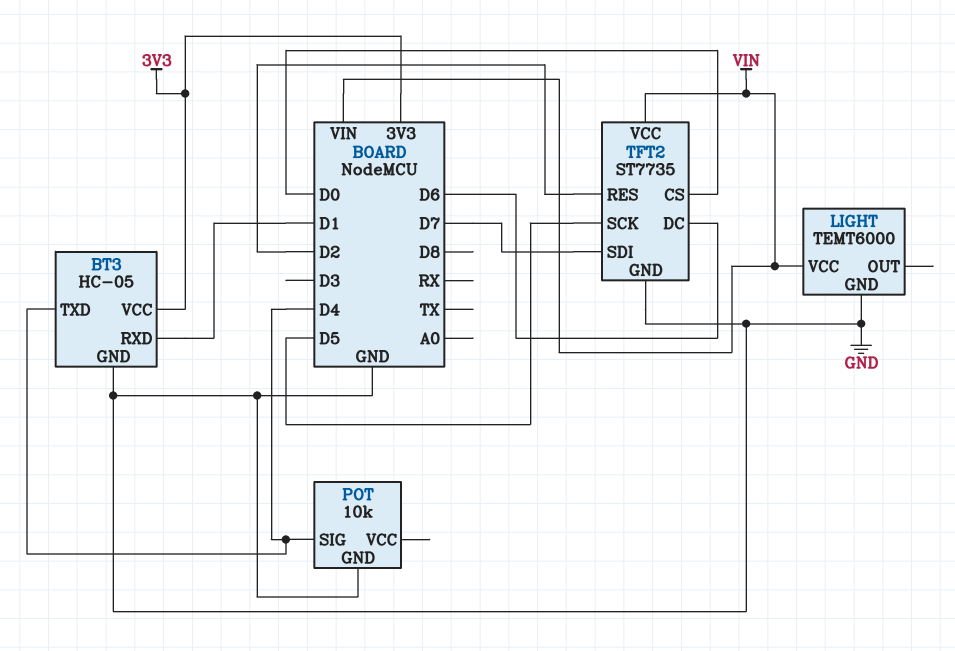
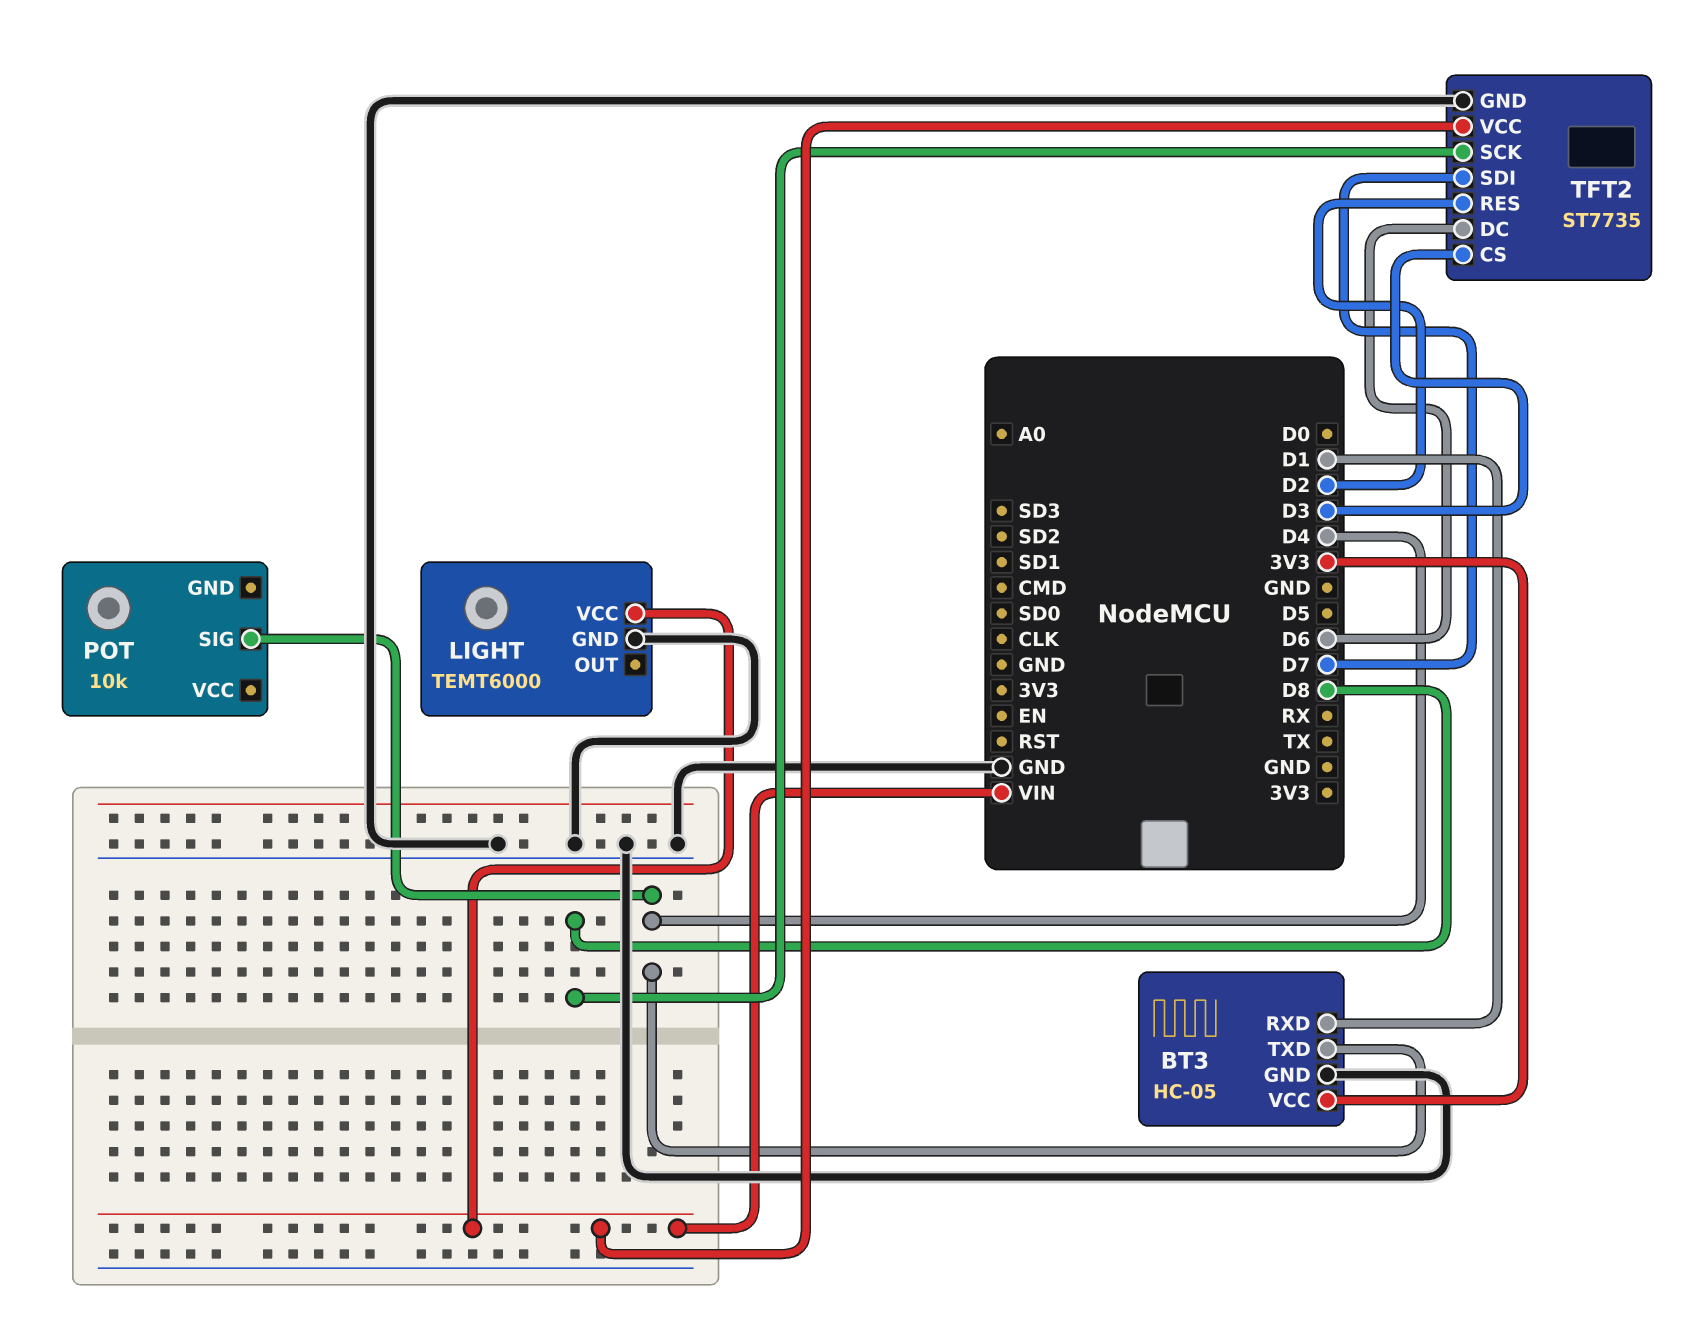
POT pin GND: GND -> none
TFT2 pin CS: D0 -> D3
TFT2 pin SCK: D5 -> D8

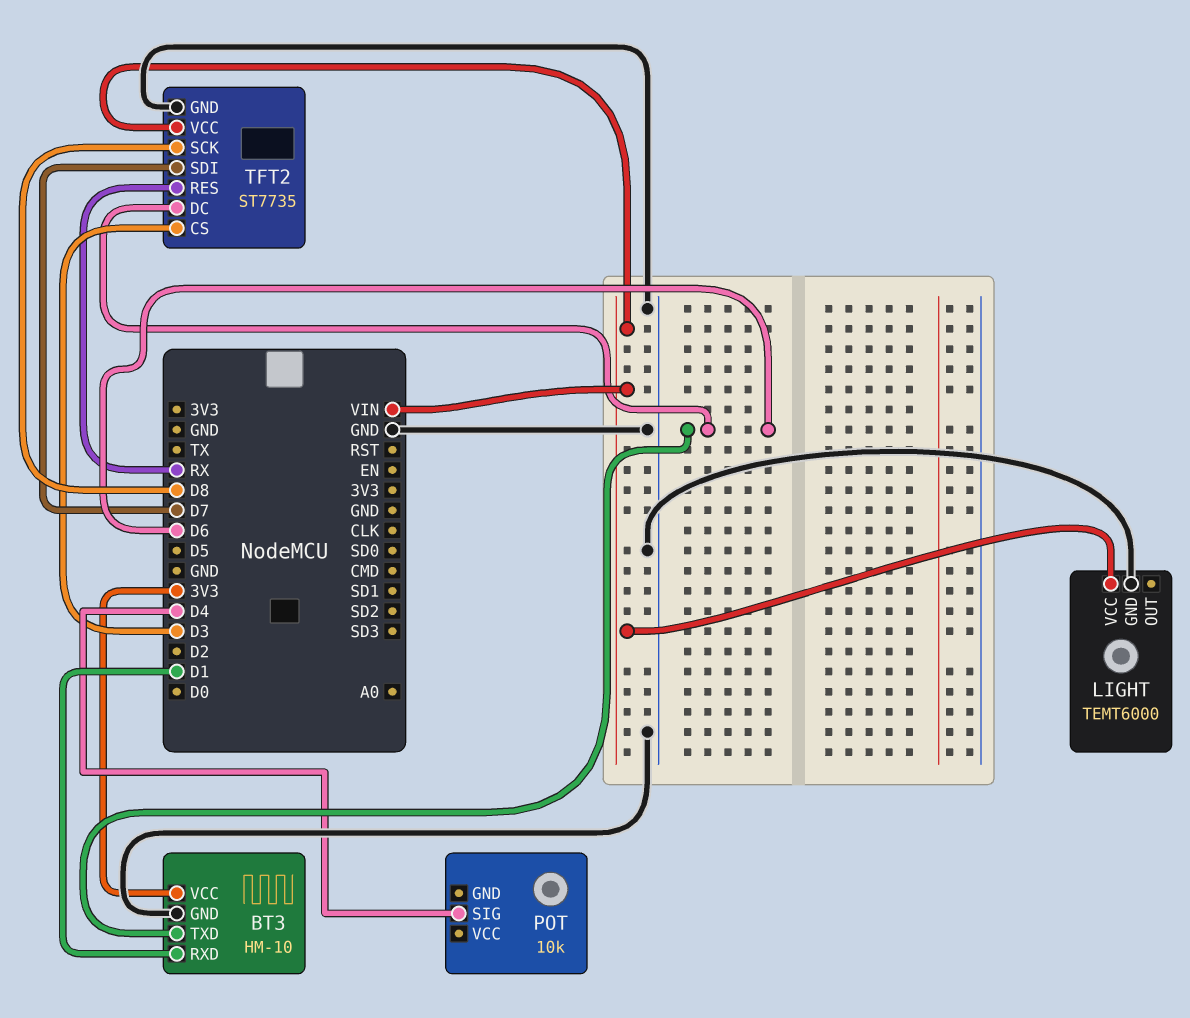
BT3: HC-05 -> HM-10
BT3 pin TXD: D4 -> D6
TFT2 pin RES: D2 -> RX

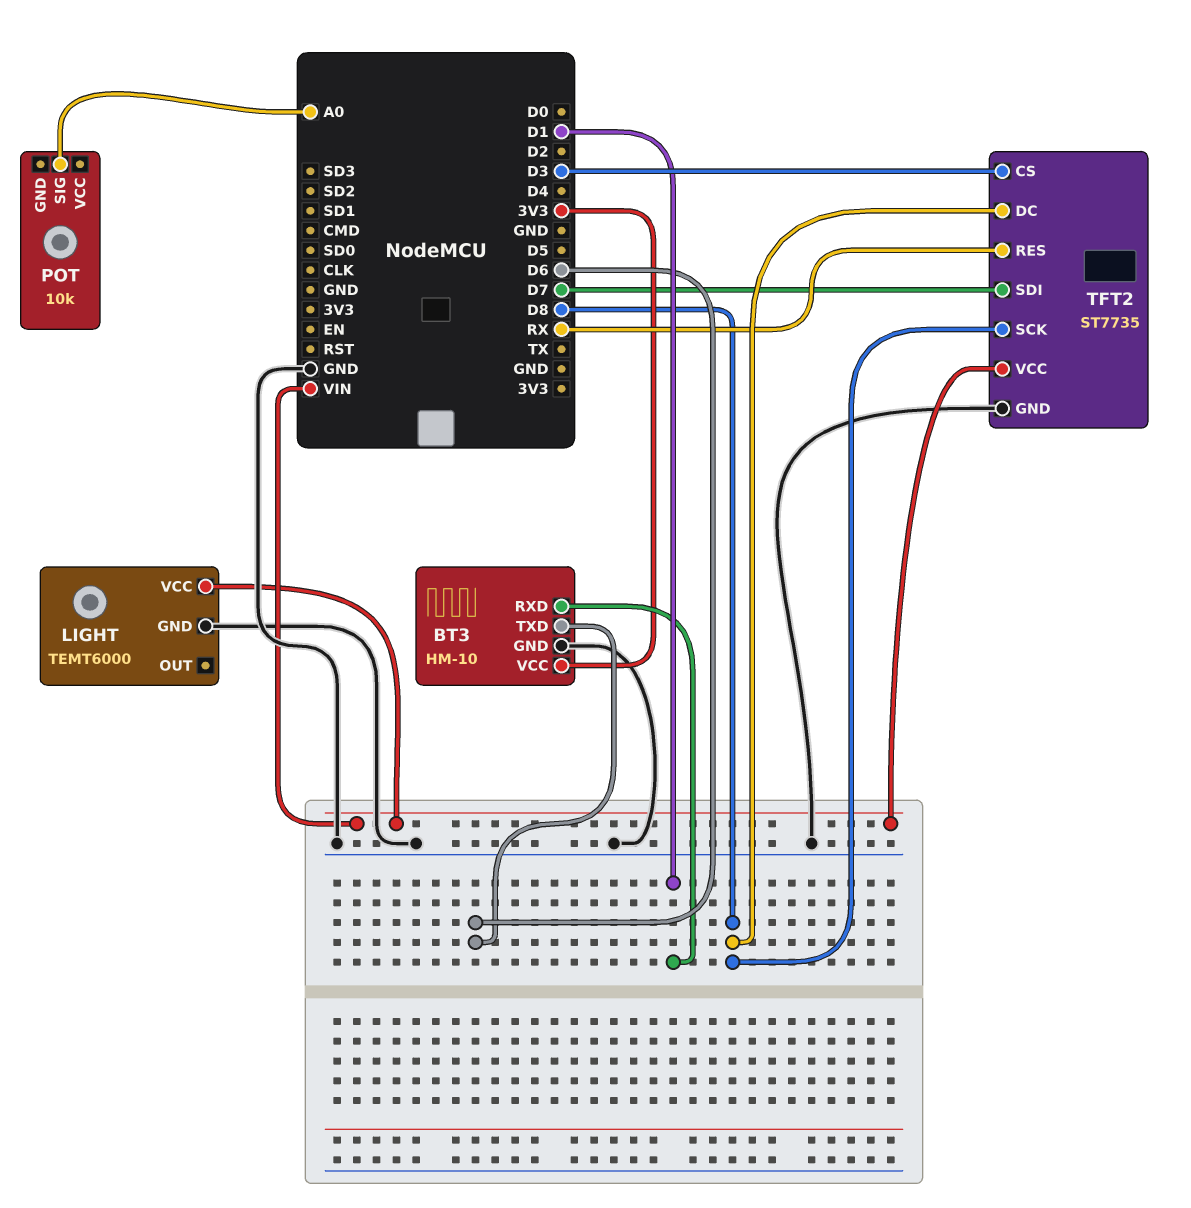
POT pin SIG: D4 -> A0
TFT2 pin DC: D6 -> D8

